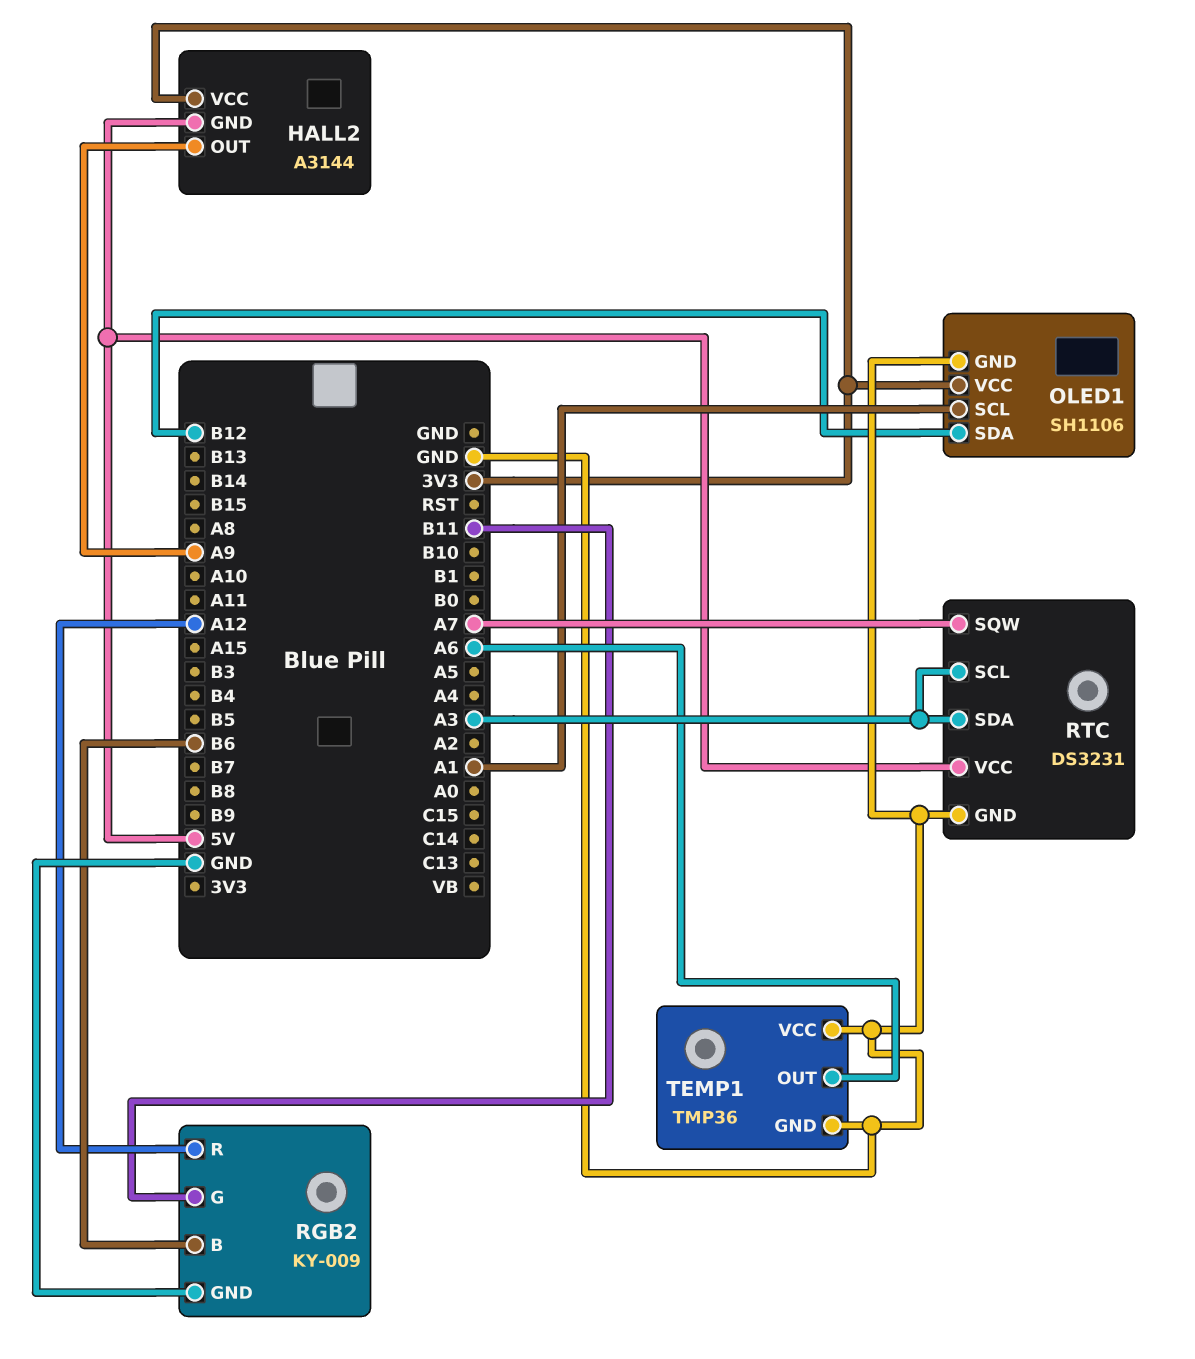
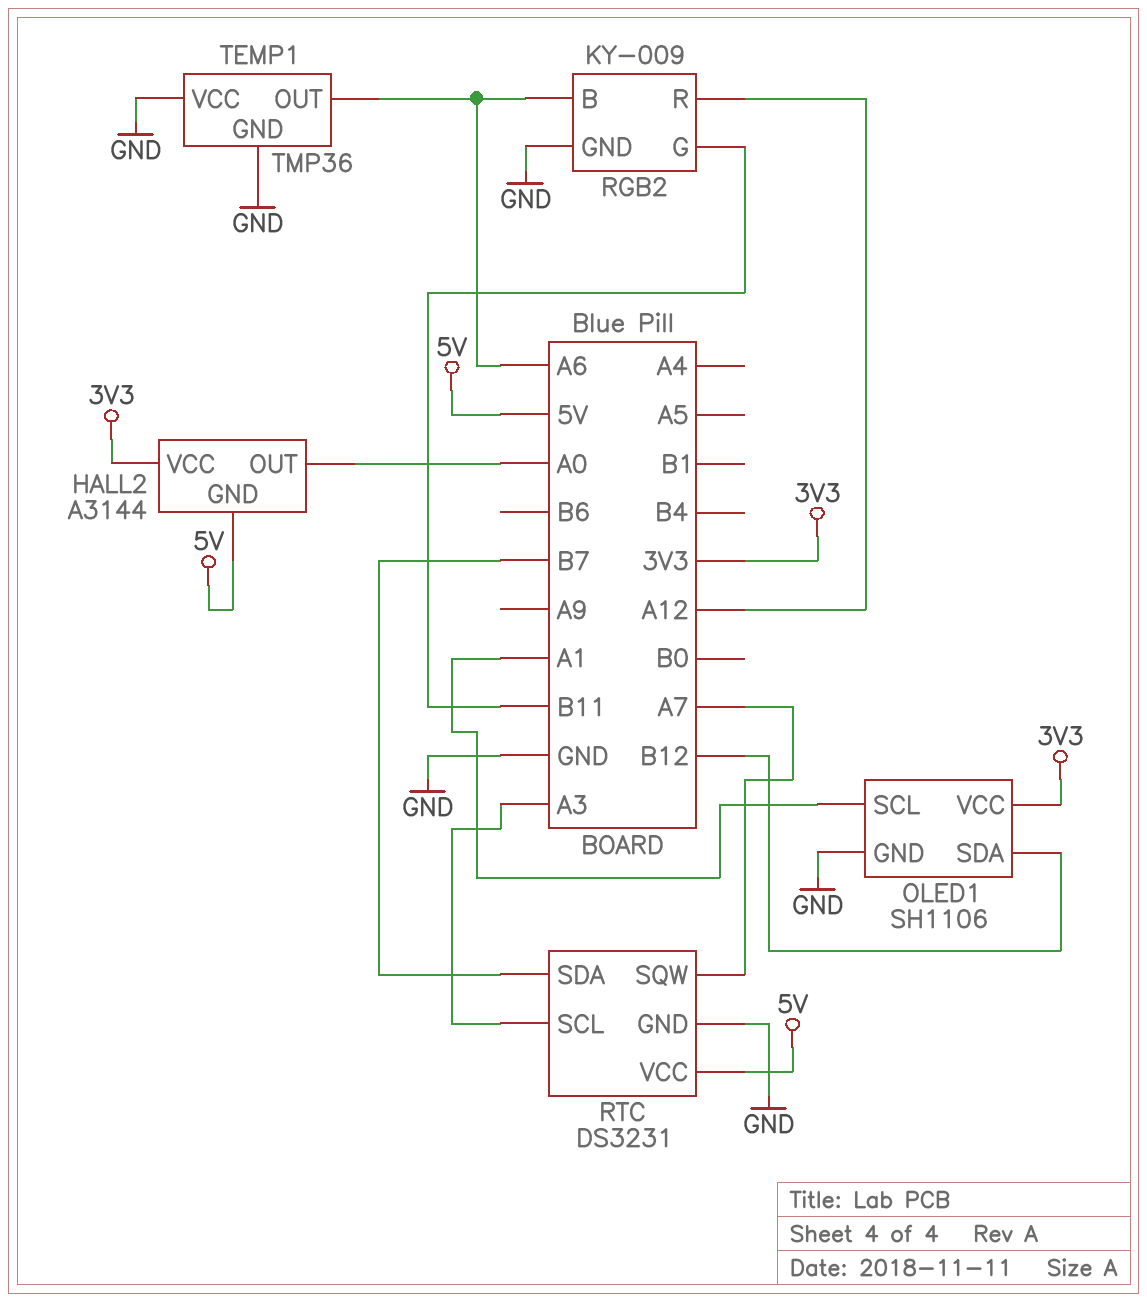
HALL2 pin OUT: A9 -> A0
RGB2 pin B: B6 -> A6
RTC pin SDA: A3 -> B7

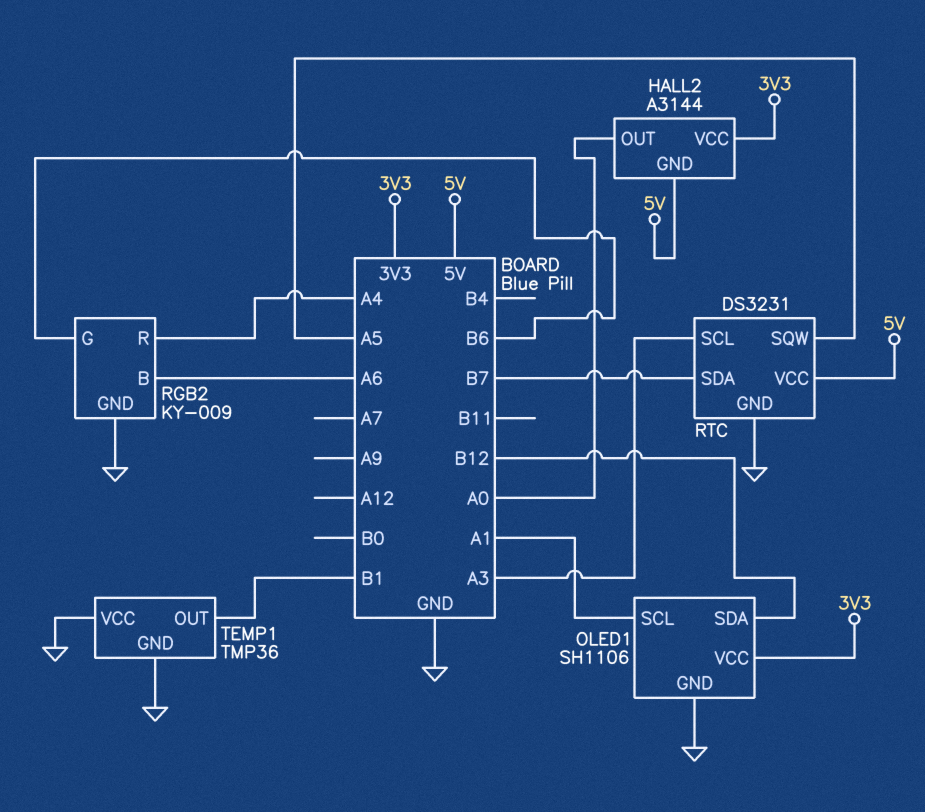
RGB2 pin G: B11 -> B6
RGB2 pin R: A12 -> A4
RTC pin SQW: A7 -> A5
TEMP1 pin OUT: A6 -> B1

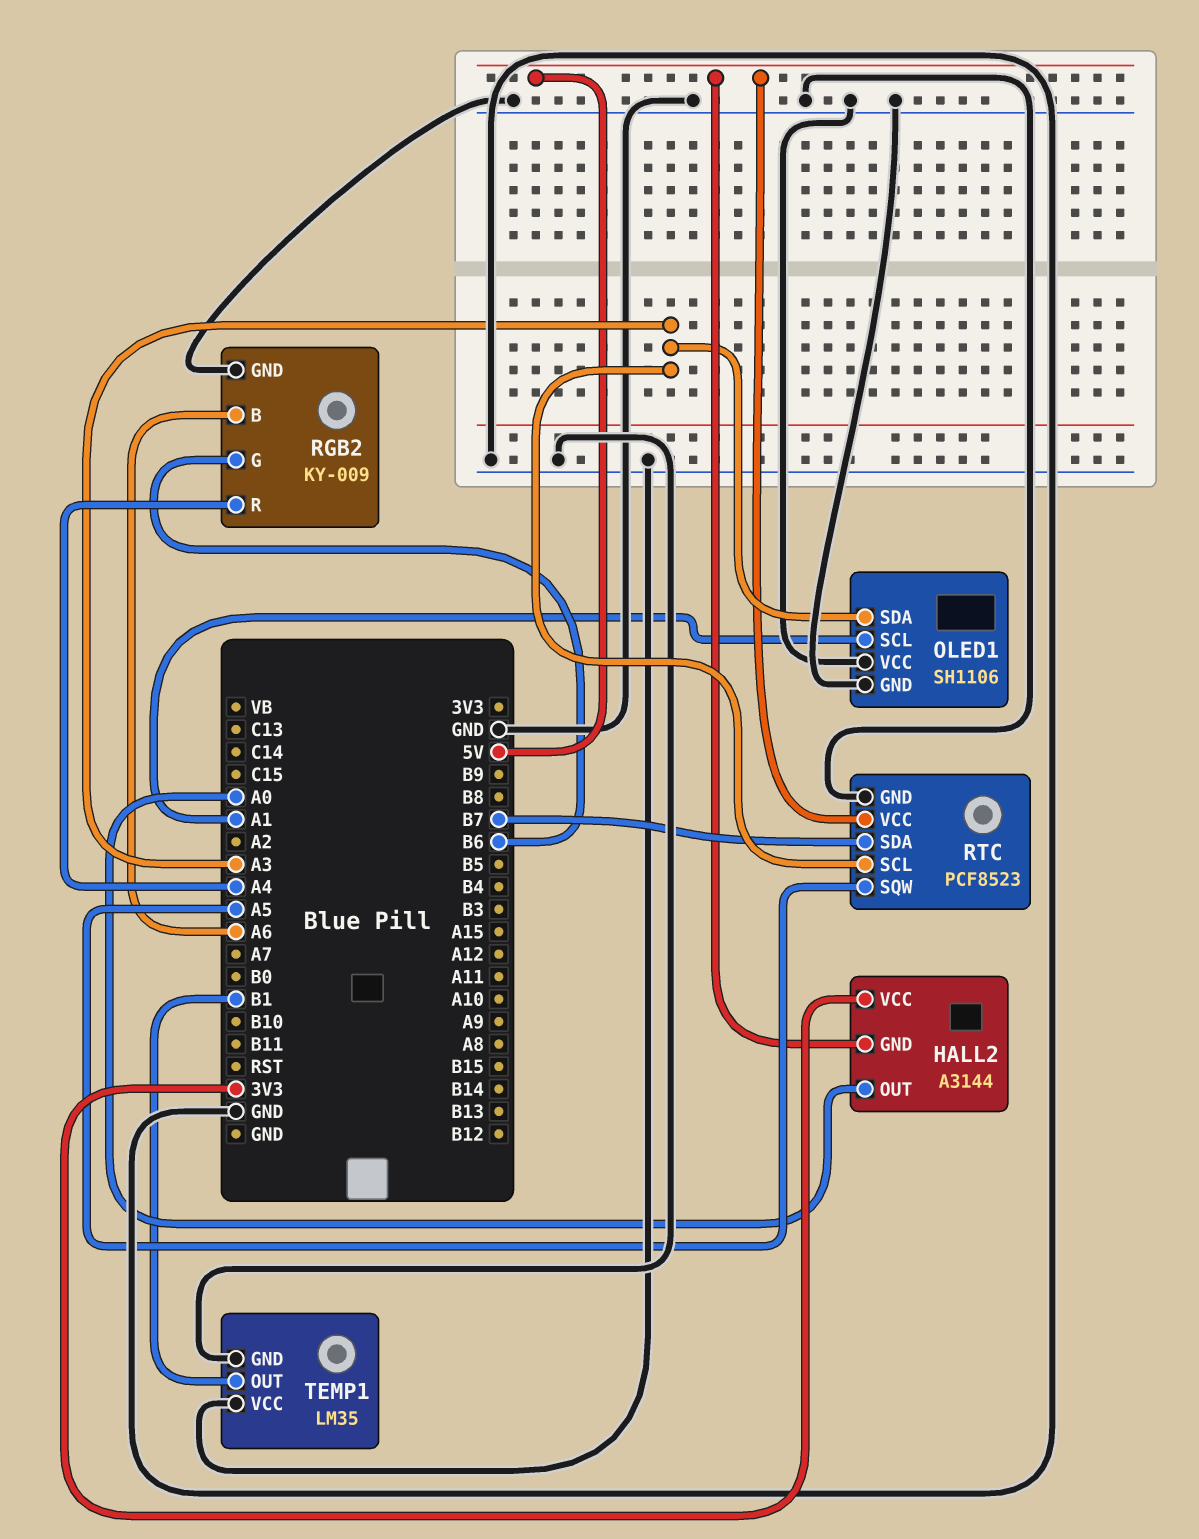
OLED1 pin SDA: B12 -> A3
OLED1 pin VCC: 3V3 -> GND
RTC: DS3231 -> PCF8523
TEMP1: TMP36 -> LM35

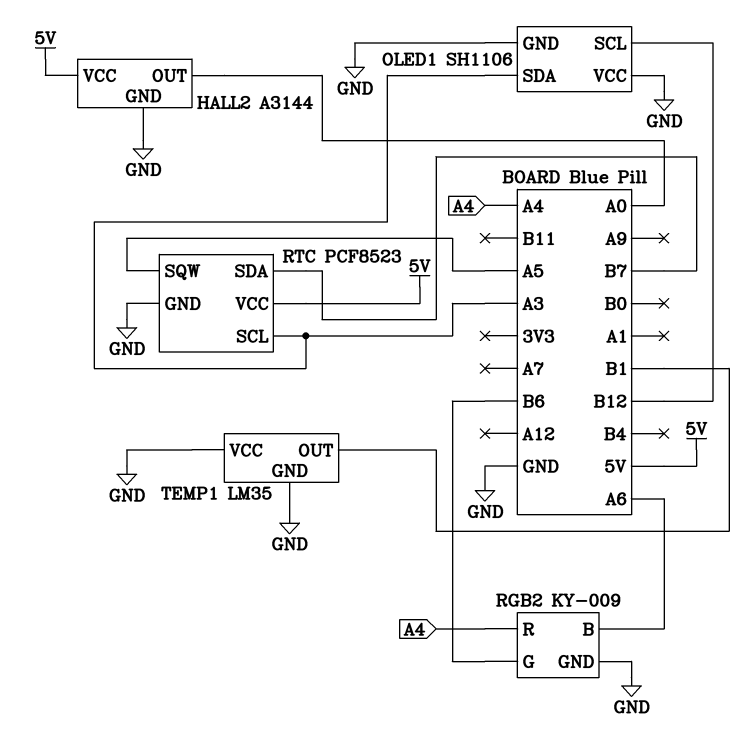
HALL2 pin GND: 5V -> GND
HALL2 pin VCC: 3V3 -> 5V
OLED1 pin SCL: A1 -> B12

